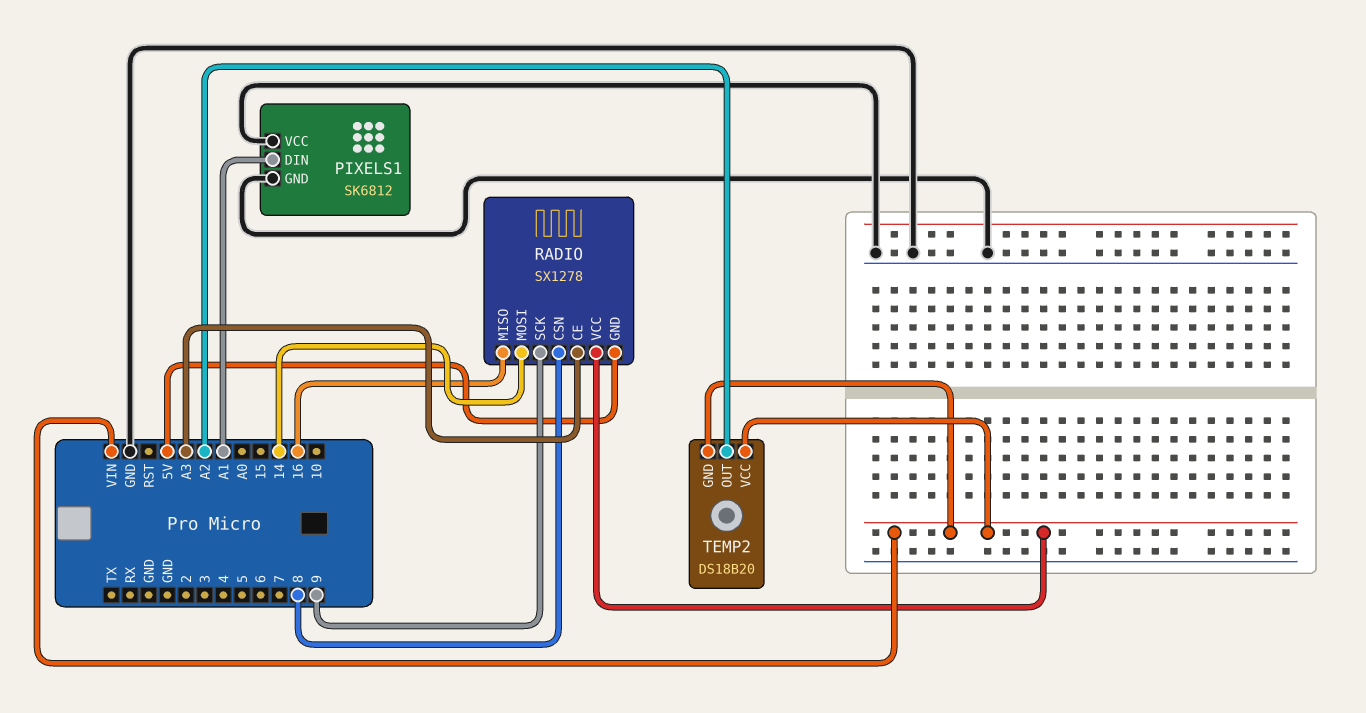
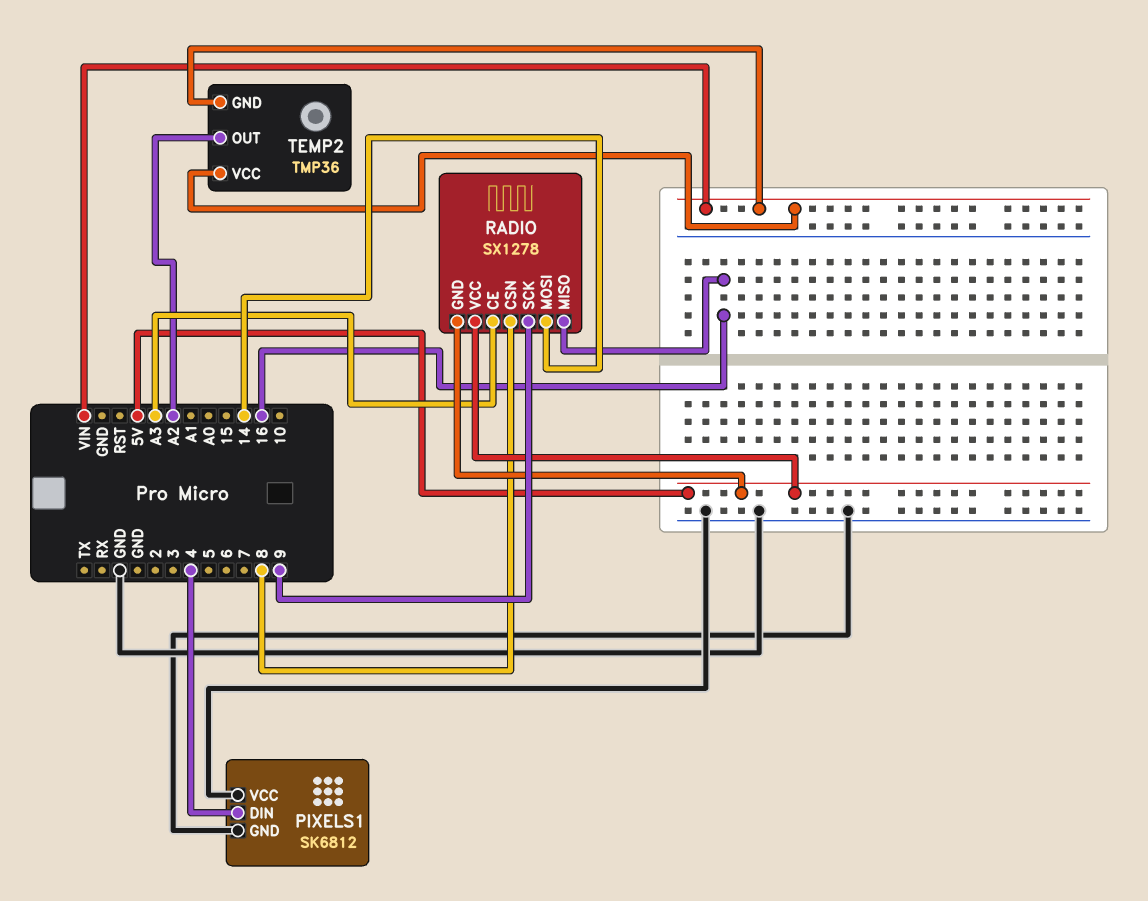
PIXELS1 pin DIN: A1 -> 4
RADIO pin VCC: VIN -> 5V
TEMP2: DS18B20 -> TMP36

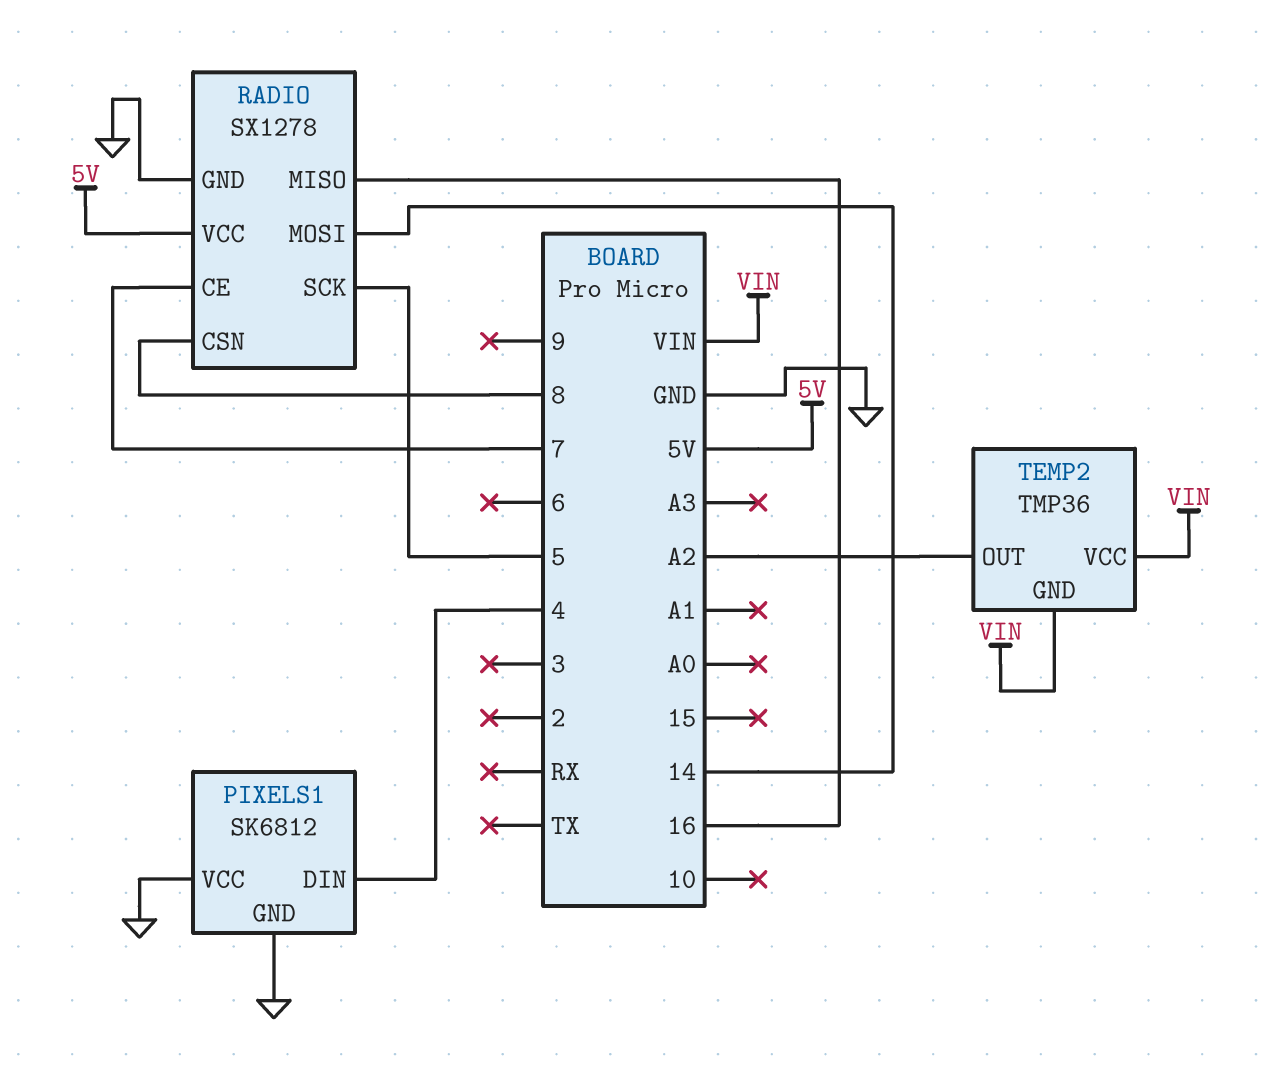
RADIO pin CE: A3 -> 7
RADIO pin GND: 5V -> GND
RADIO pin SCK: 9 -> 5

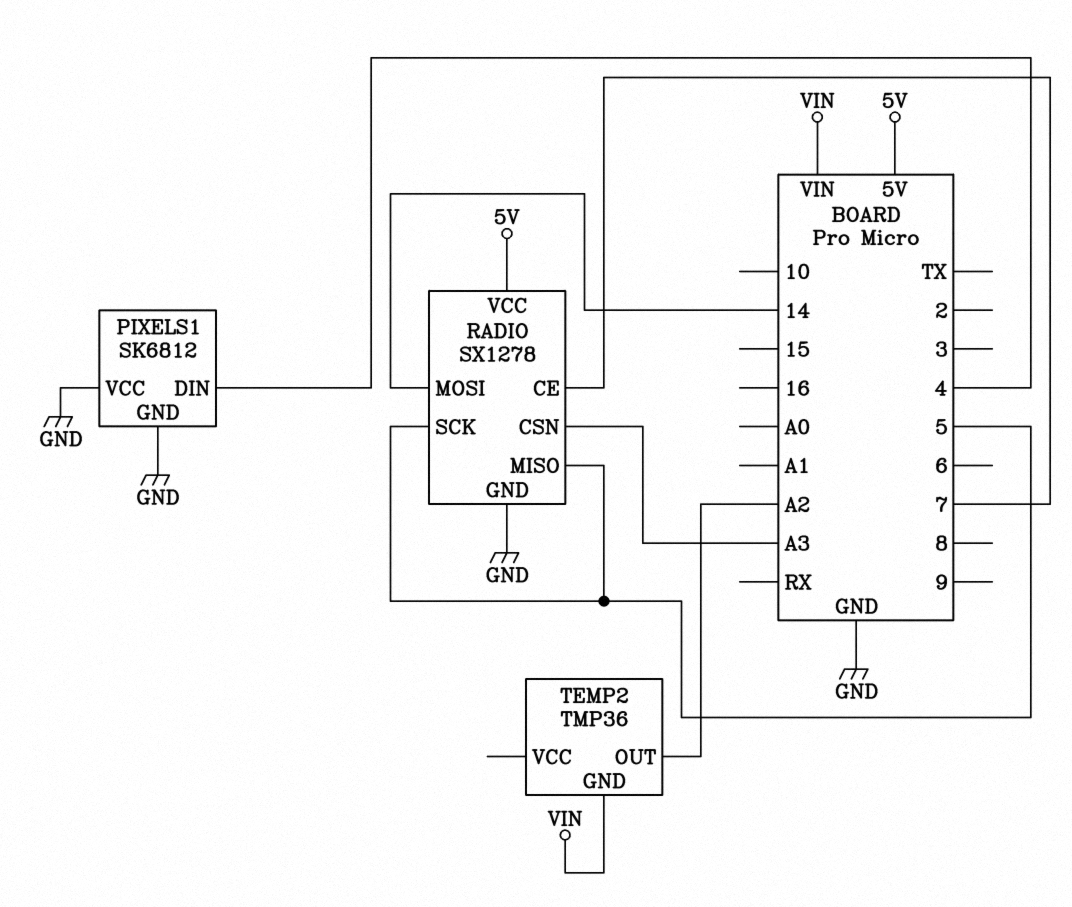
RADIO pin CSN: 8 -> A3
RADIO pin MISO: 16 -> 5
TEMP2 pin VCC: VIN -> none

